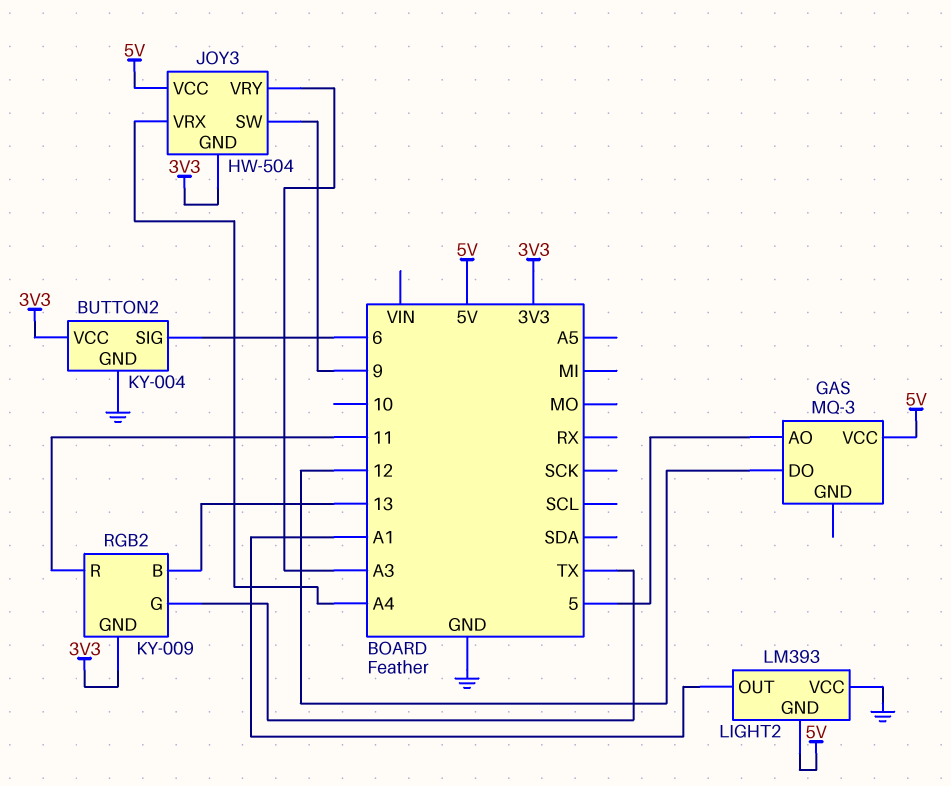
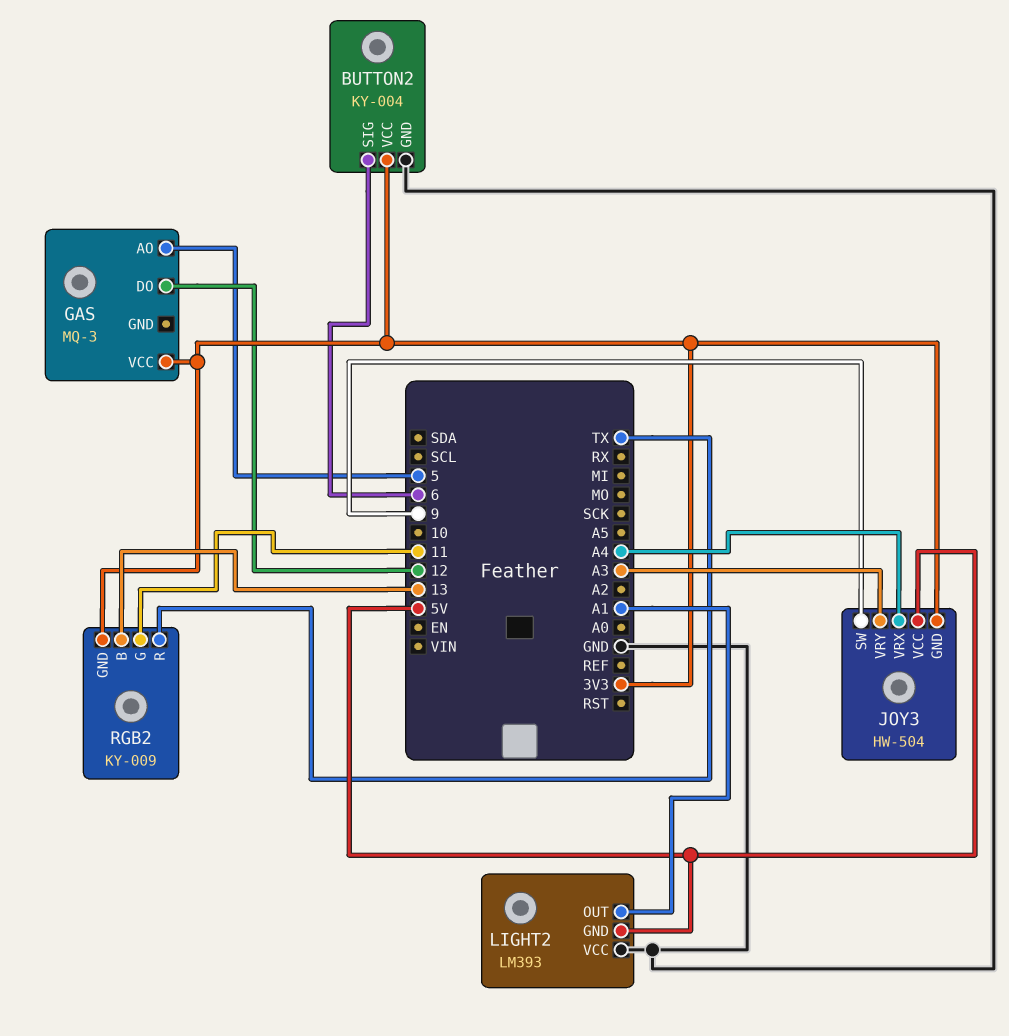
GAS pin VCC: 5V -> 3V3
RGB2 pin G: TX -> 11
RGB2 pin R: 11 -> TX

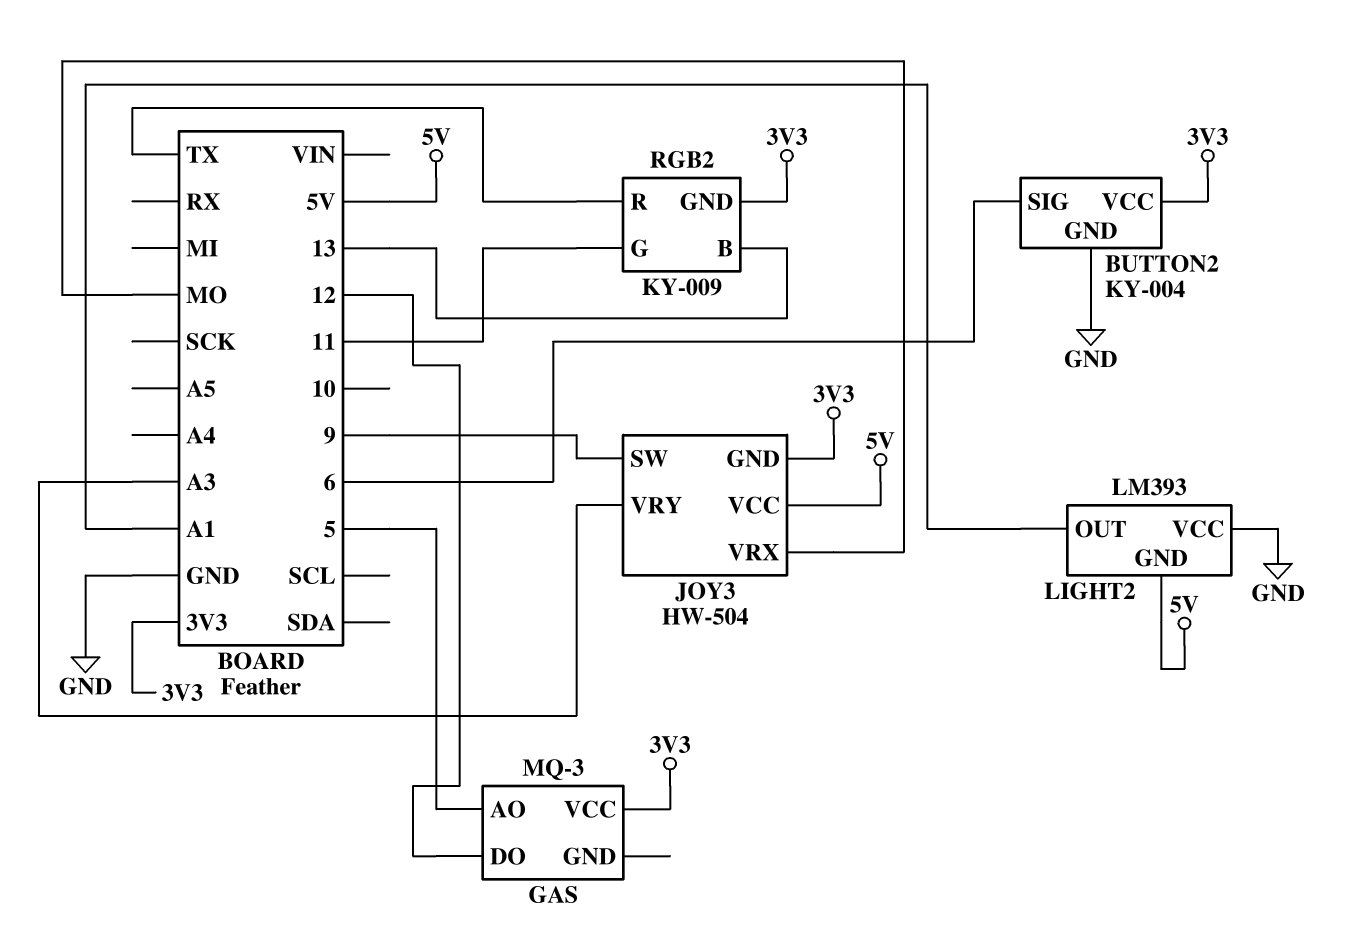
JOY3 pin VRX: A4 -> MO

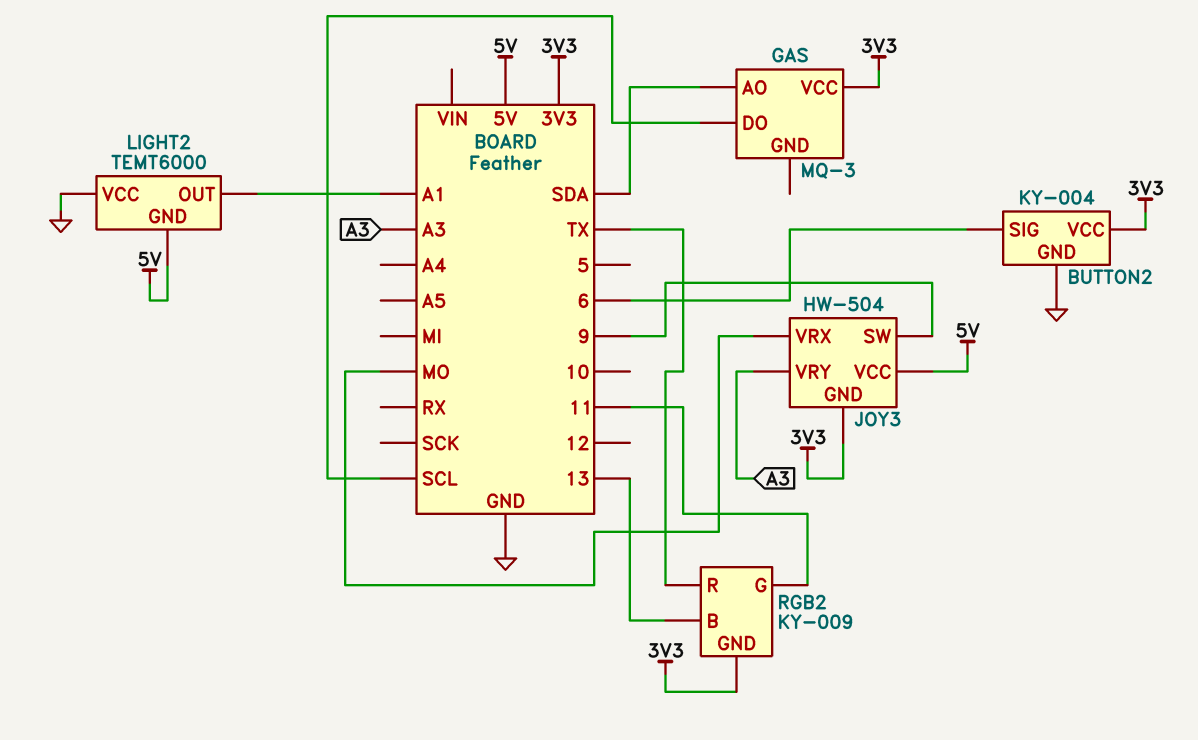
GAS pin AO: 5 -> SDA
GAS pin DO: 12 -> SCL
LIGHT2: LM393 -> TEMT6000

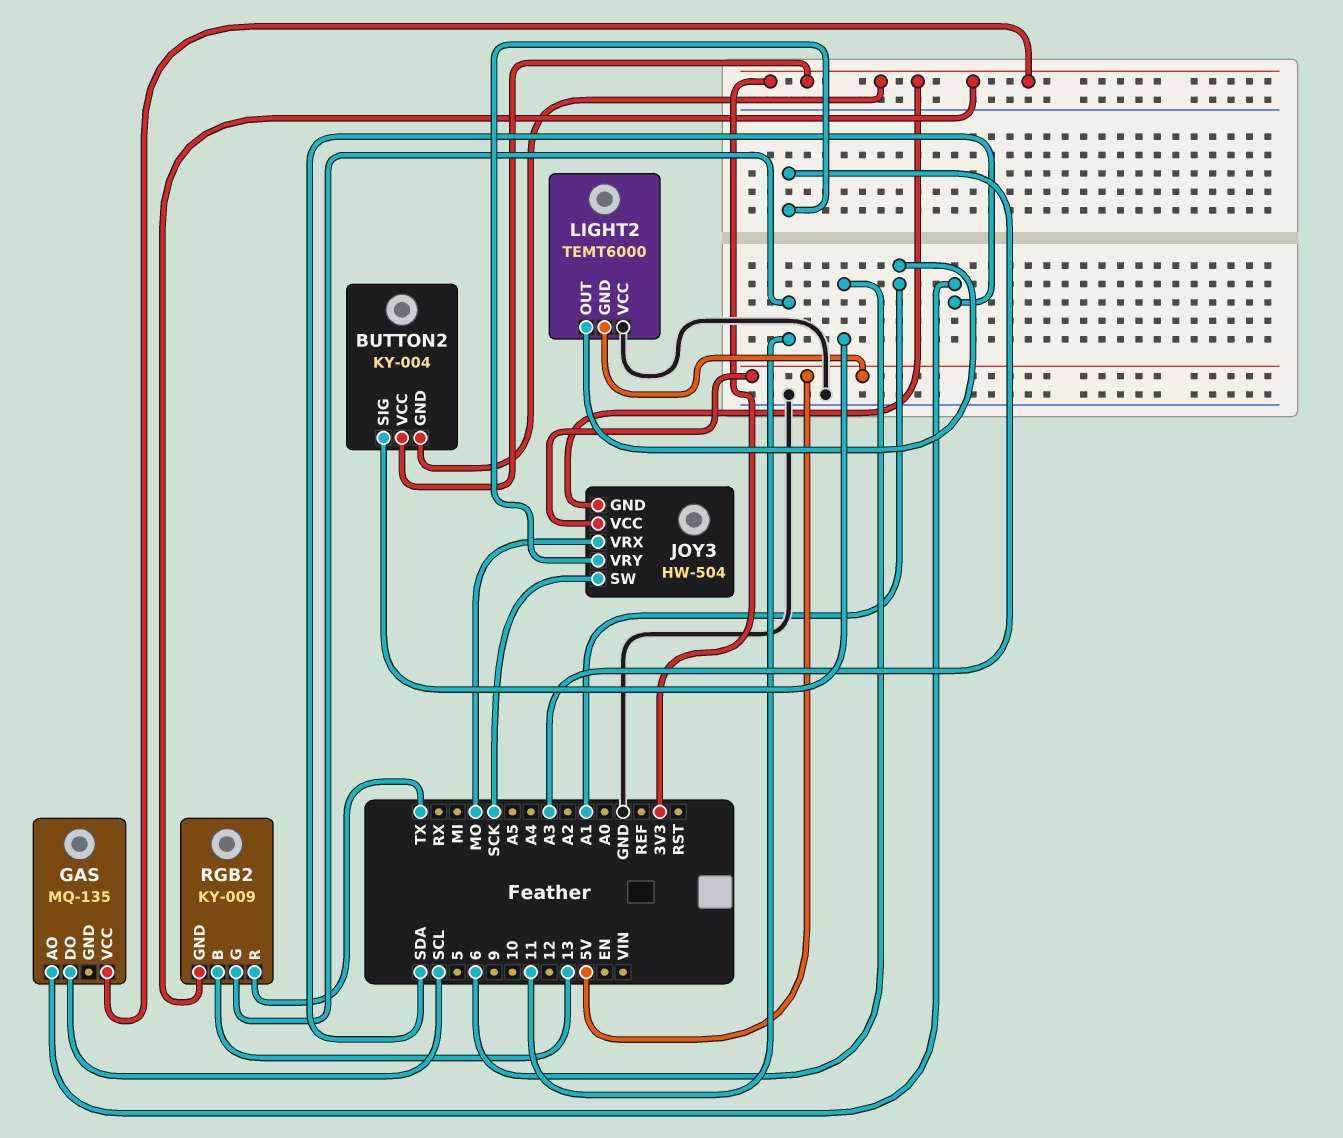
BUTTON2 pin GND: GND -> 3V3
GAS: MQ-3 -> MQ-135
JOY3 pin SW: 9 -> SCK

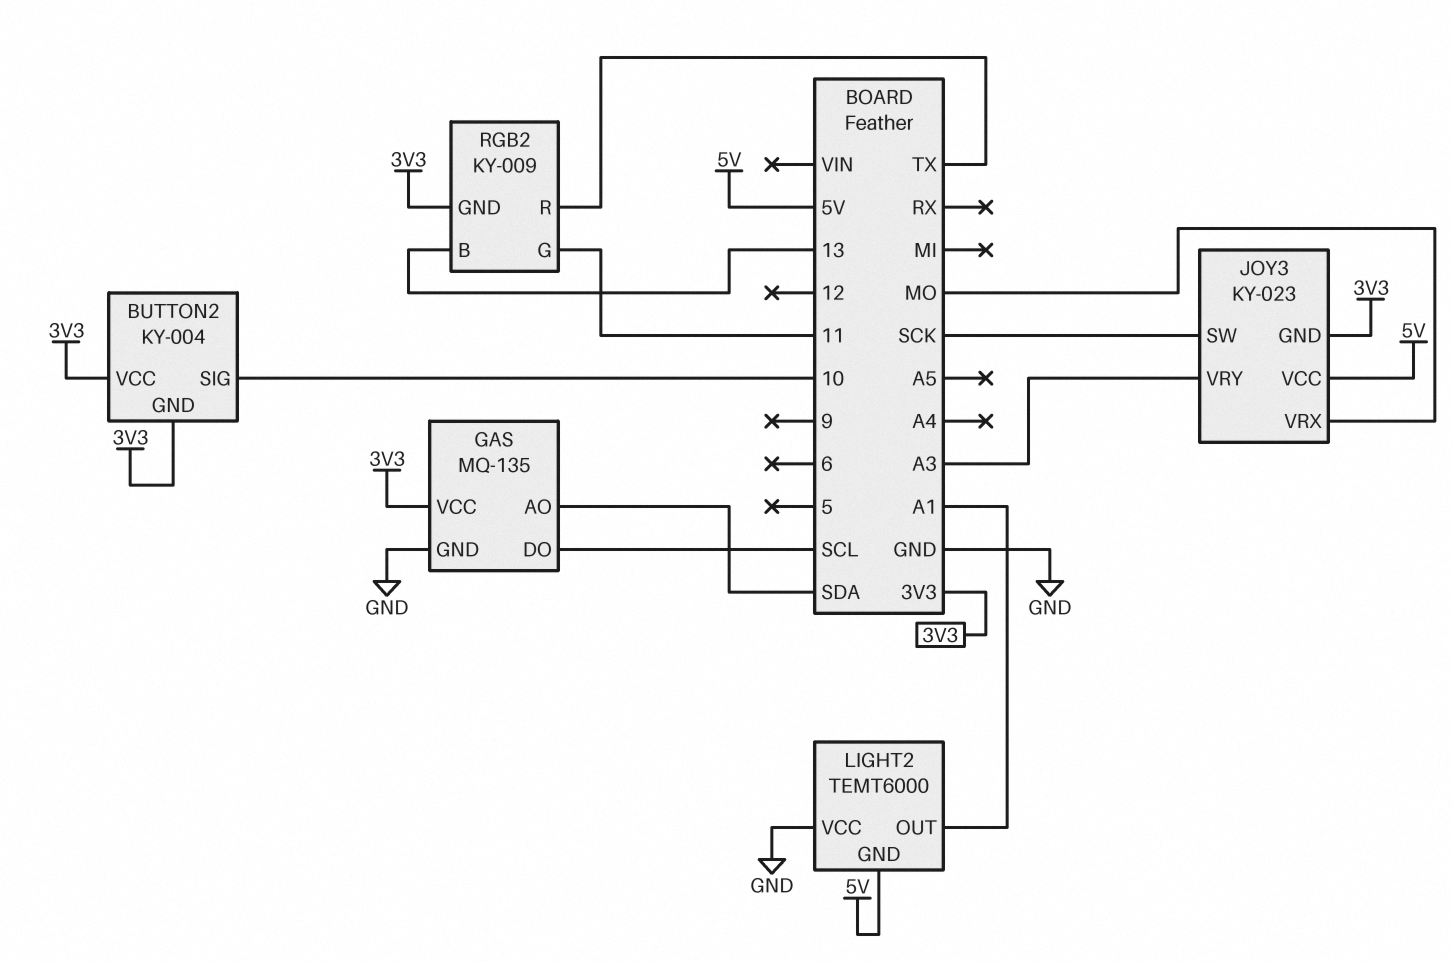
BUTTON2 pin SIG: 6 -> 10
GAS pin GND: none -> GND
JOY3: HW-504 -> KY-023

